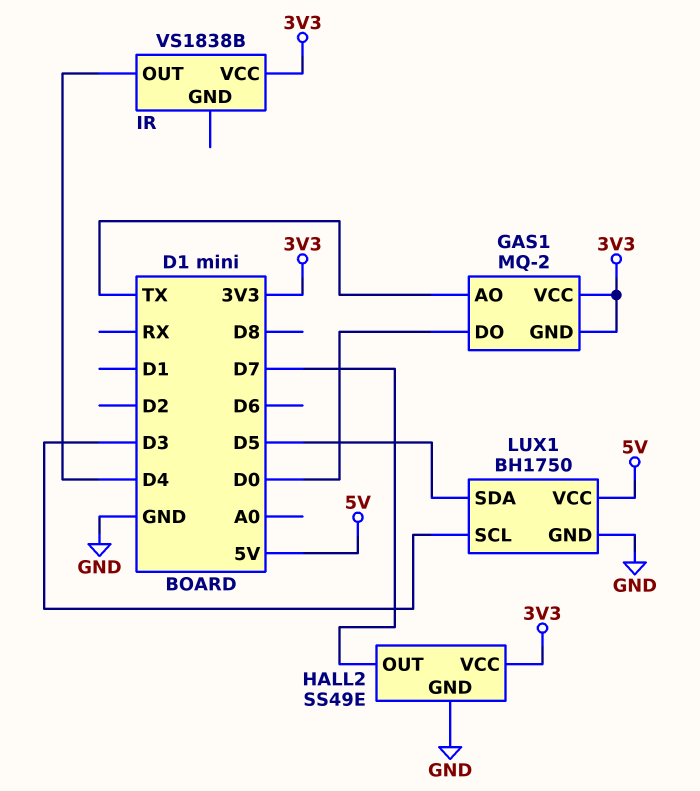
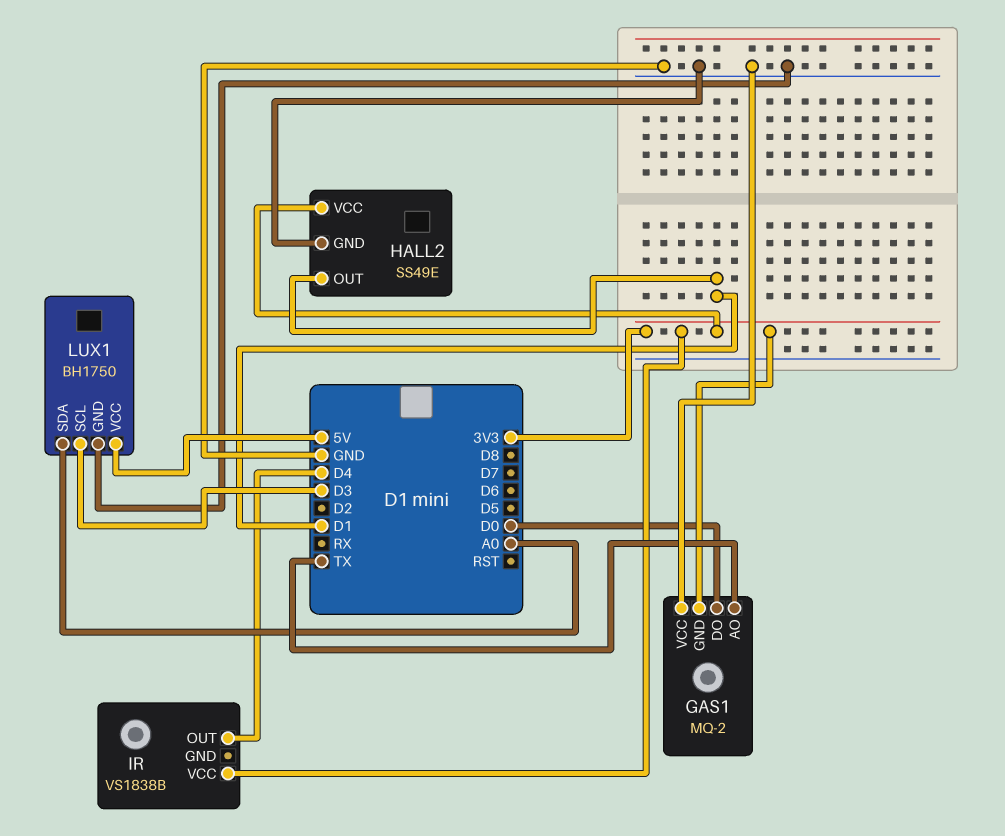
GAS1 pin VCC: 3V3 -> GND
HALL2 pin OUT: D7 -> D1
LUX1 pin SDA: D5 -> A0

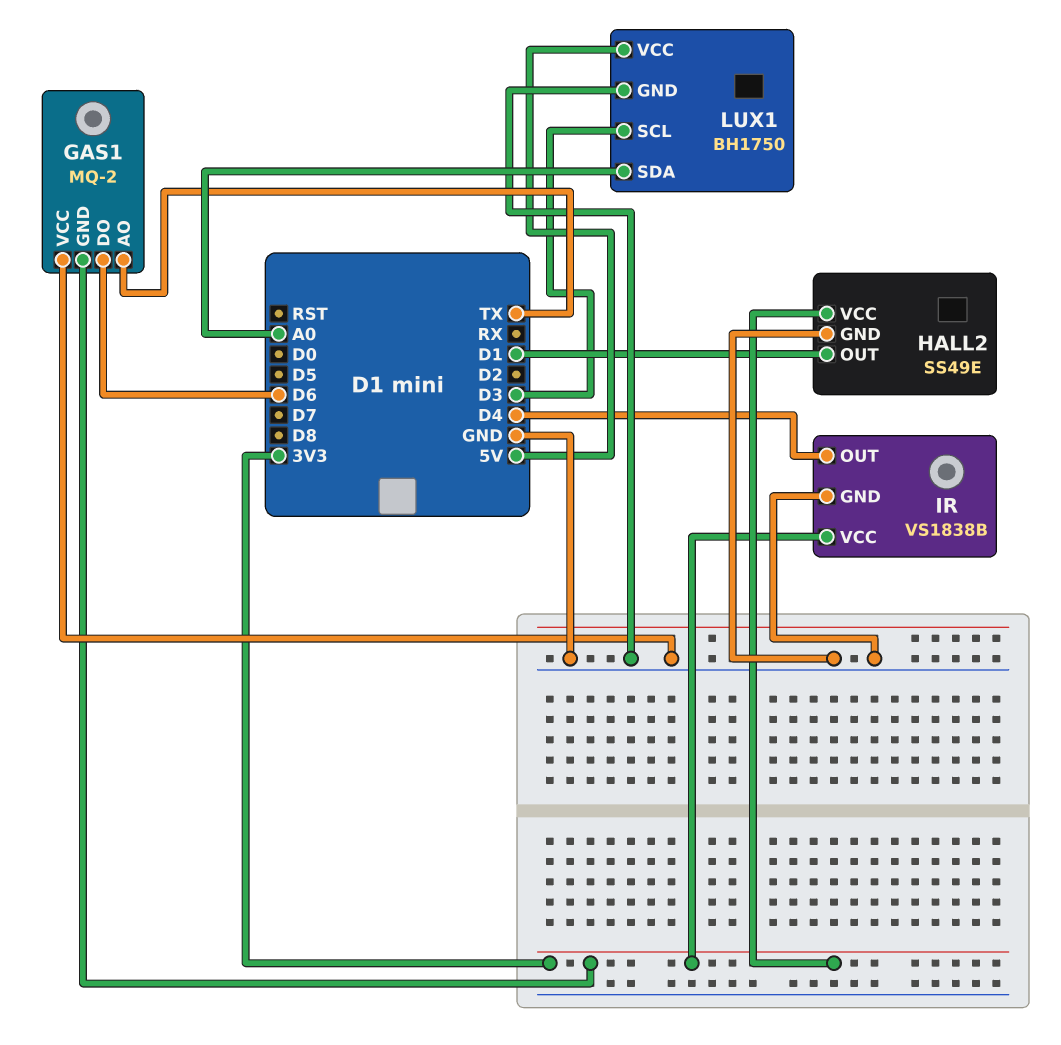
GAS1 pin DO: D0 -> D6
IR pin GND: none -> GND

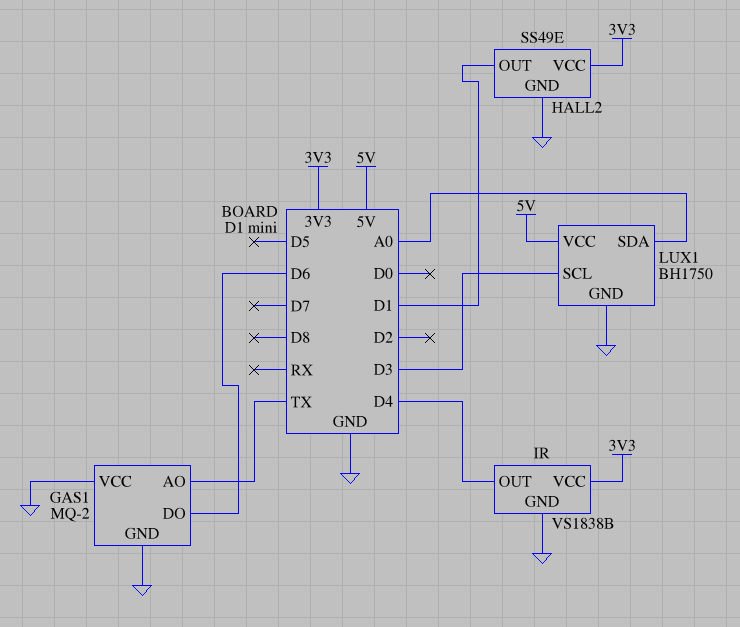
GAS1 pin GND: 3V3 -> GND

